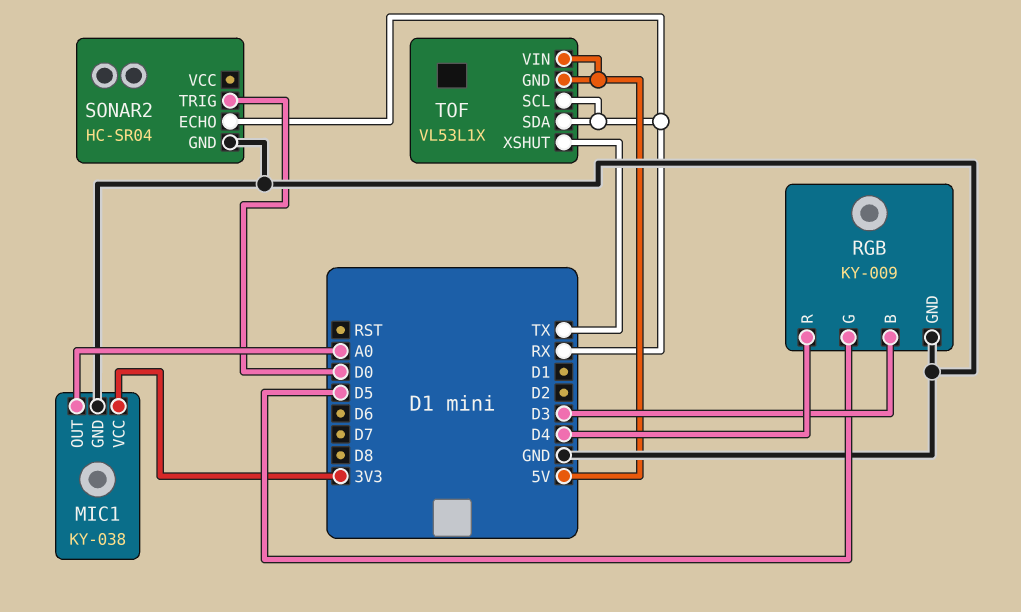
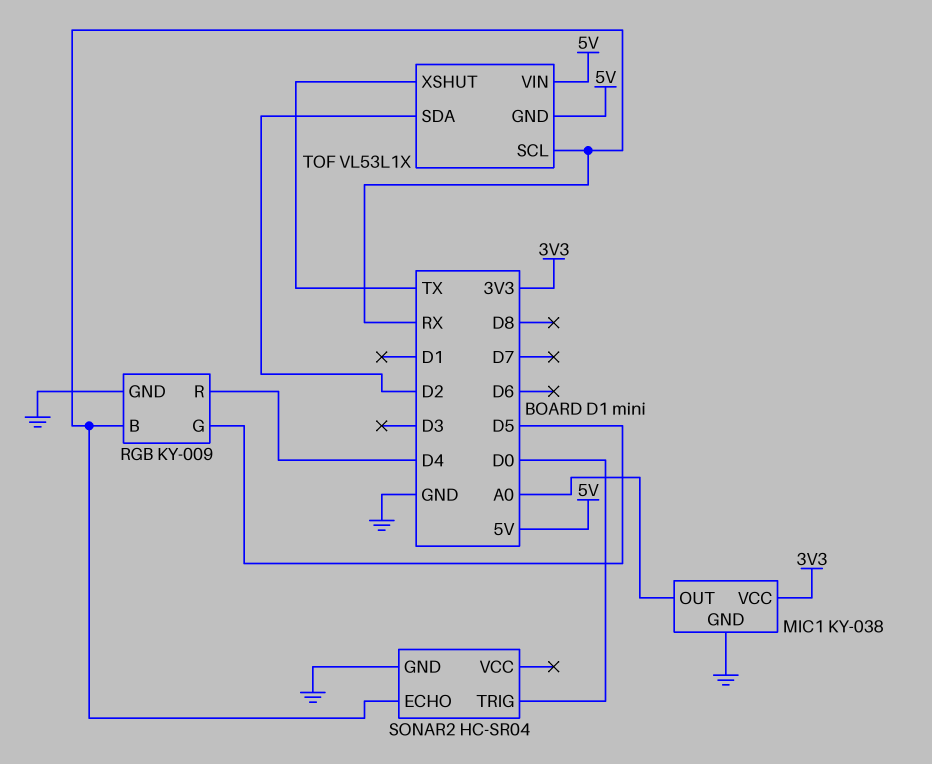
RGB pin B: D3 -> RX
TOF pin SDA: RX -> D2

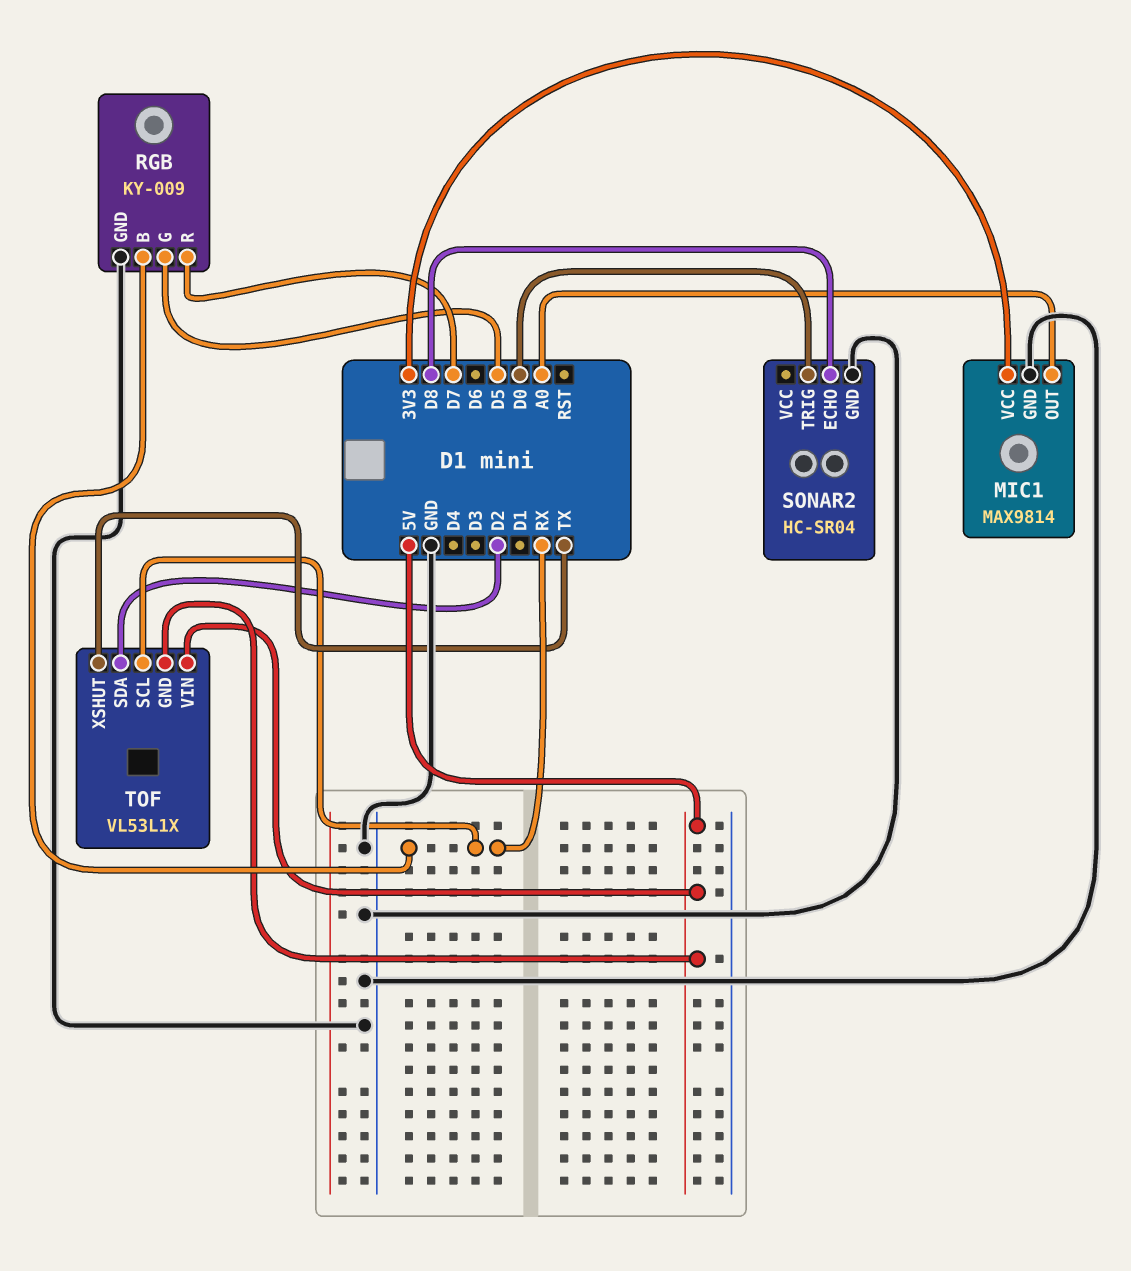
MIC1: KY-038 -> MAX9814
RGB pin R: D4 -> D7
SONAR2 pin ECHO: RX -> D8

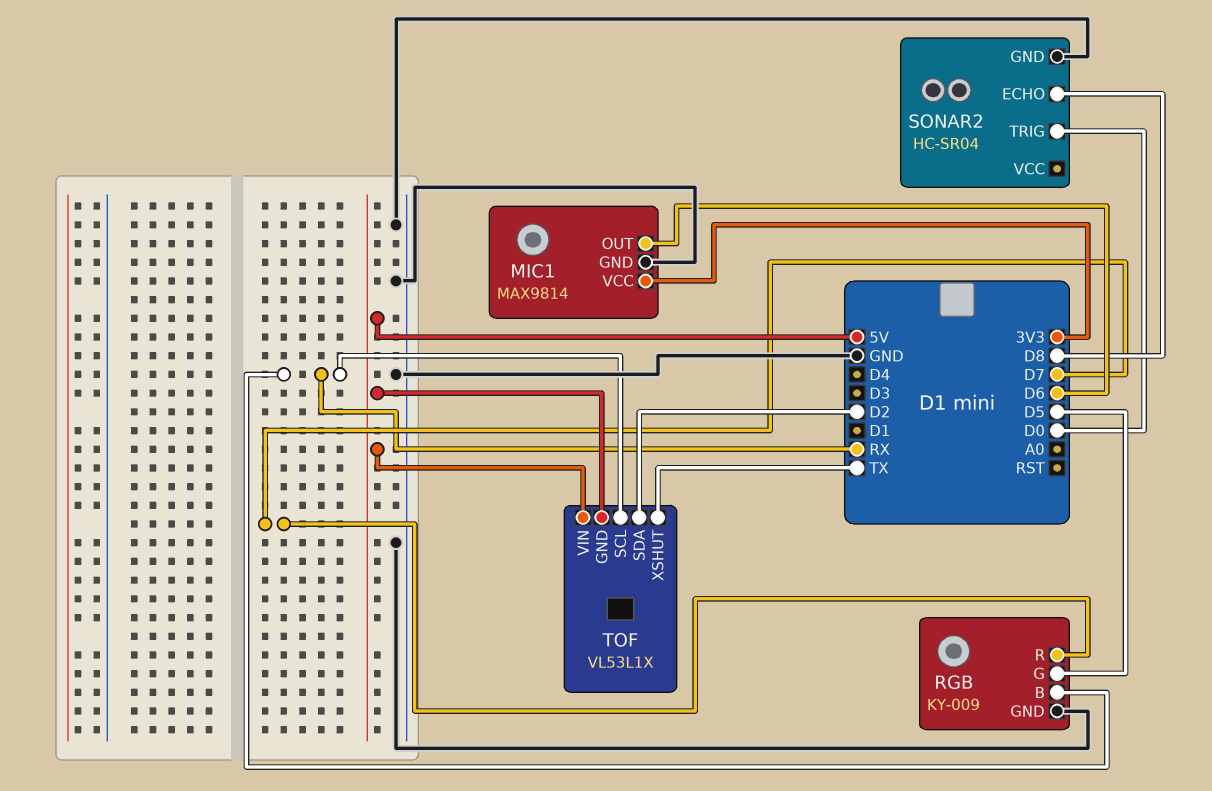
MIC1 pin OUT: A0 -> D6

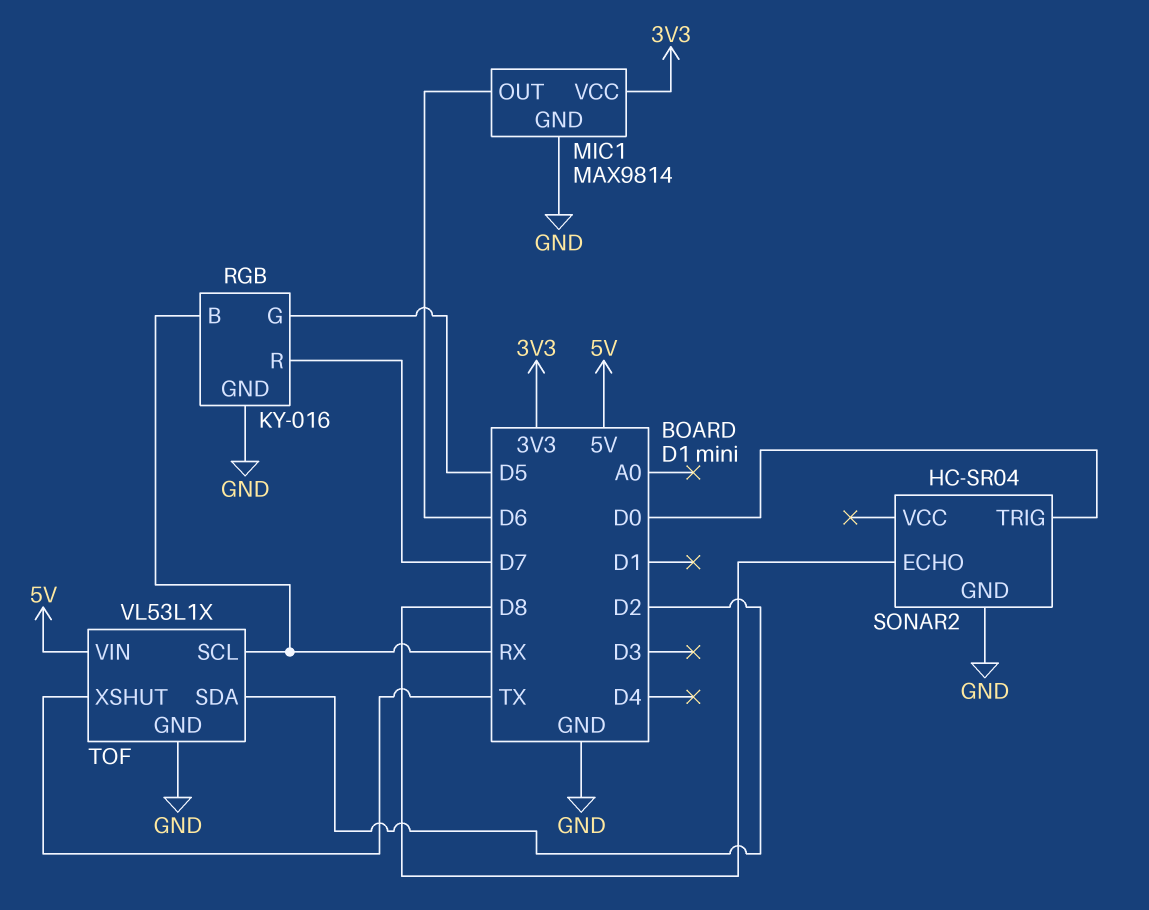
RGB: KY-009 -> KY-016
TOF pin GND: 5V -> GND

